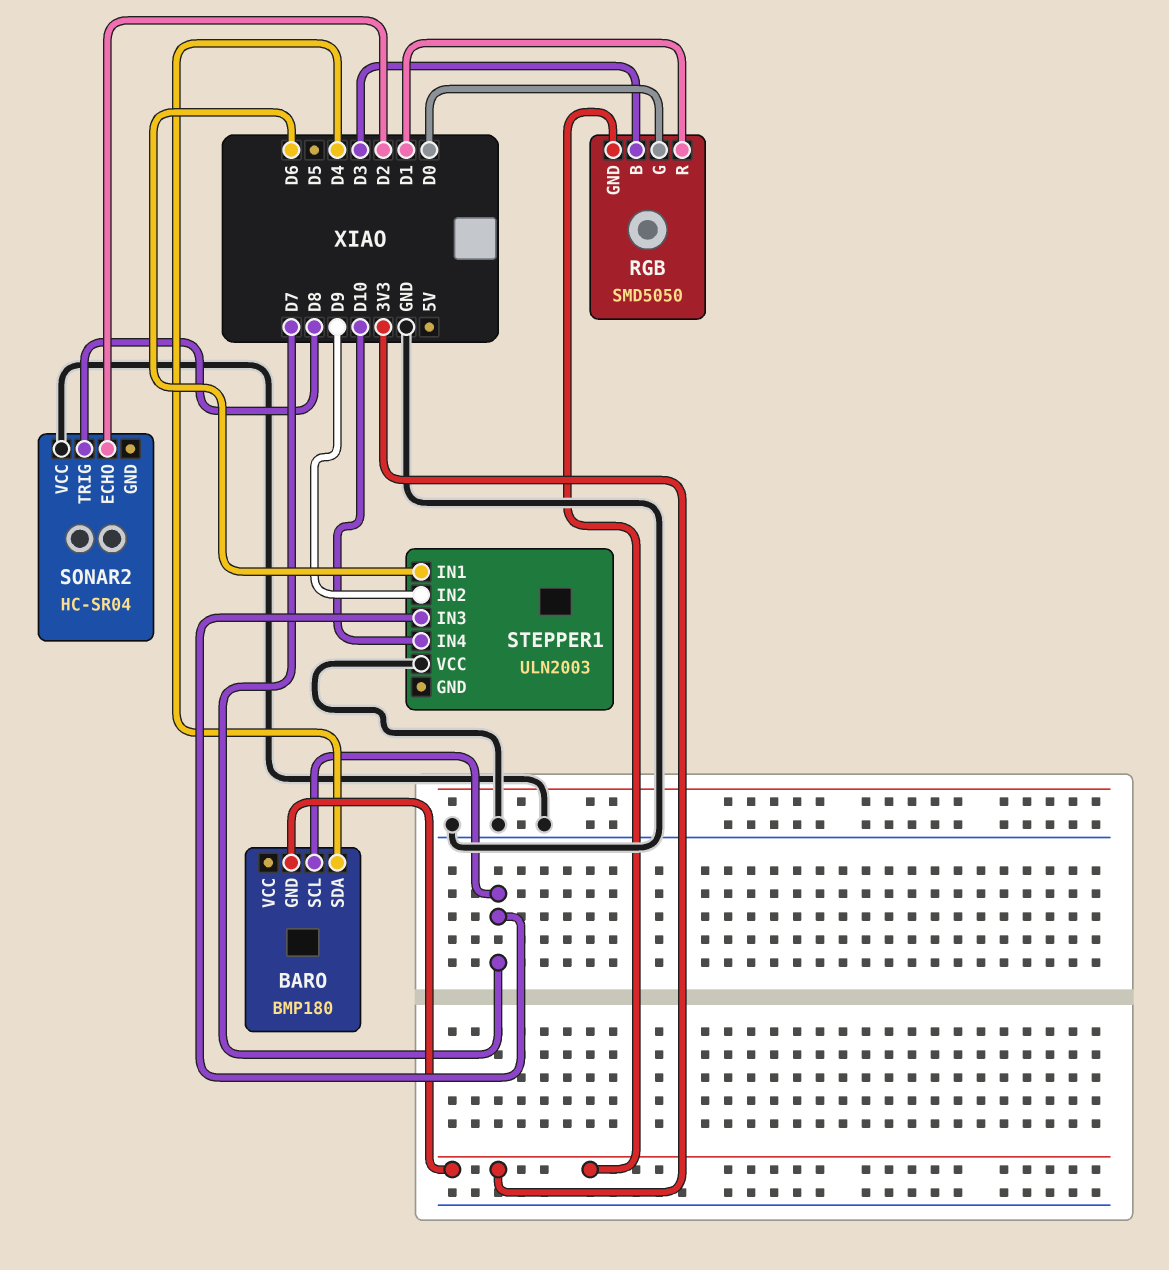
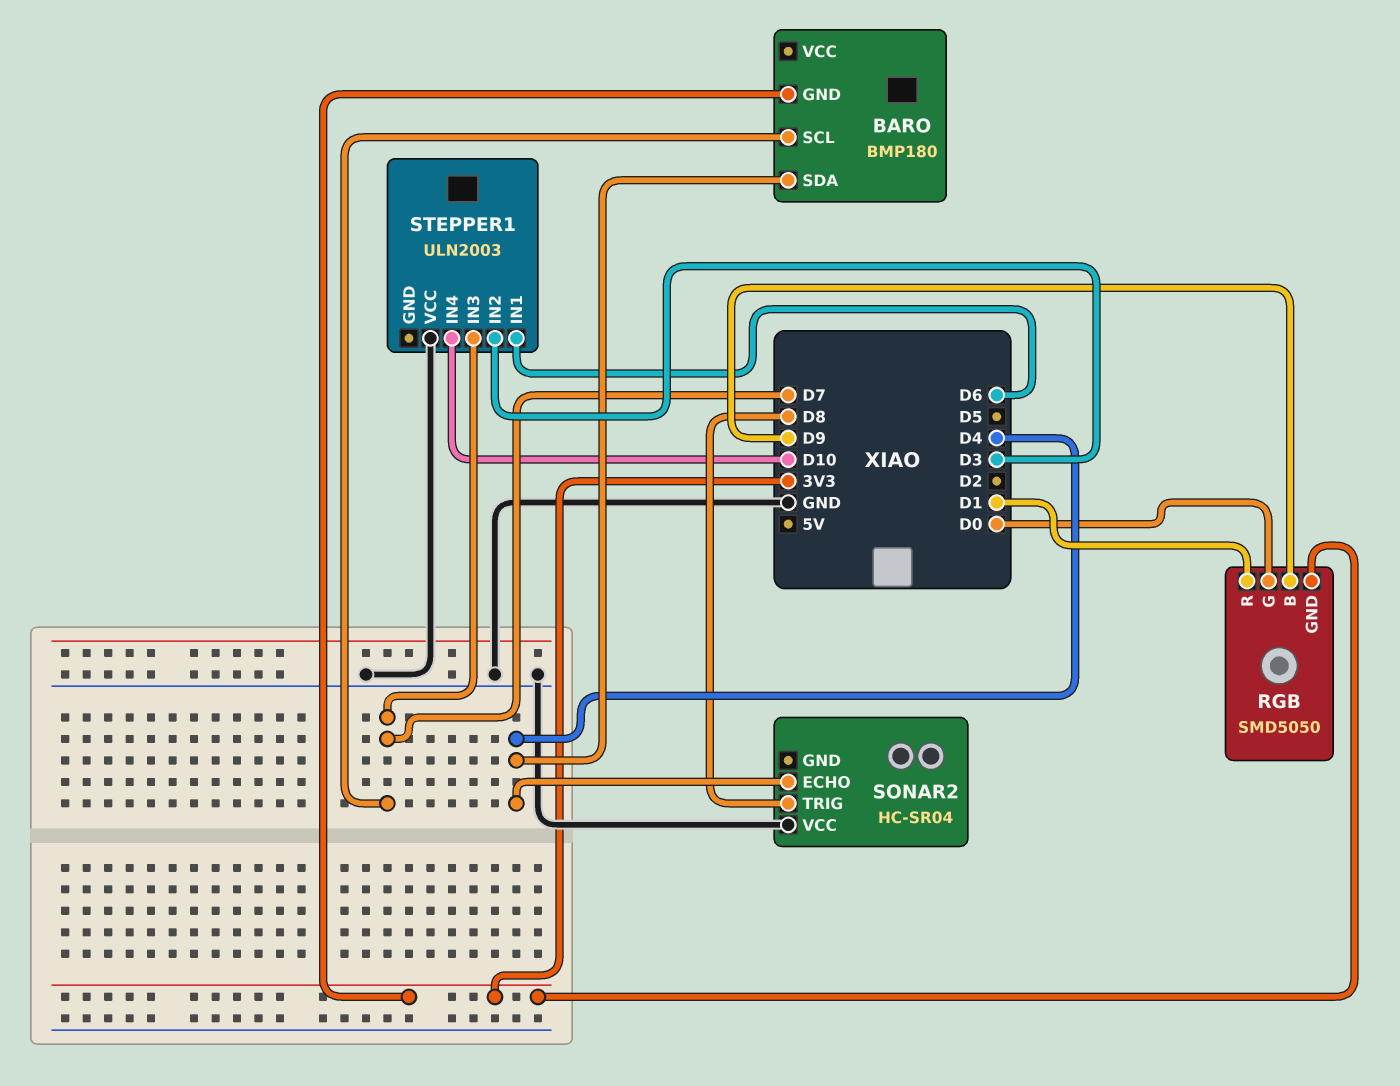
RGB pin B: D3 -> D9
SONAR2 pin ECHO: D2 -> D4
STEPPER1 pin IN2: D9 -> D3

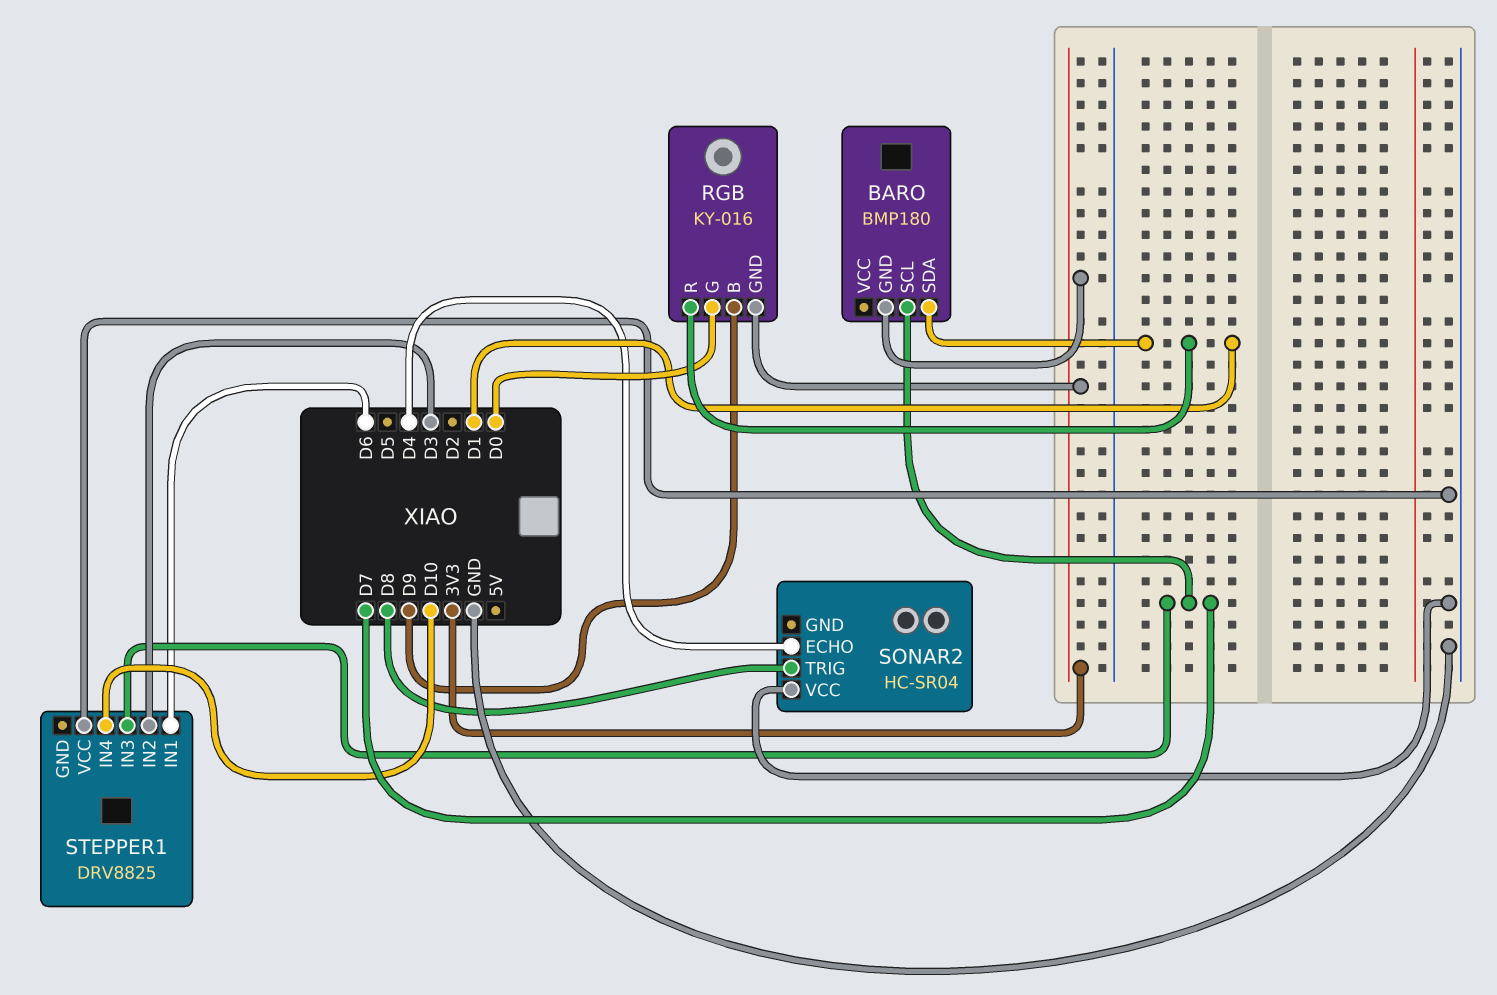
BARO pin SDA: D4 -> D1
RGB: SMD5050 -> KY-016
STEPPER1: ULN2003 -> DRV8825

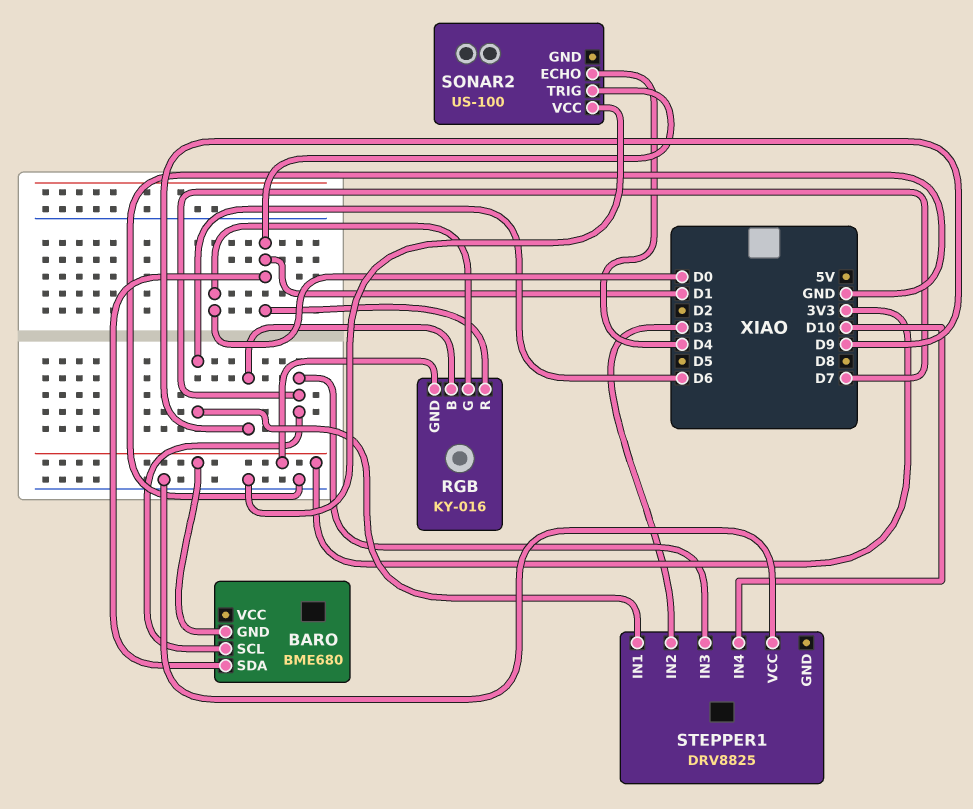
BARO: BMP180 -> BME680
SONAR2: HC-SR04 -> US-100
SONAR2 pin TRIG: D8 -> D1

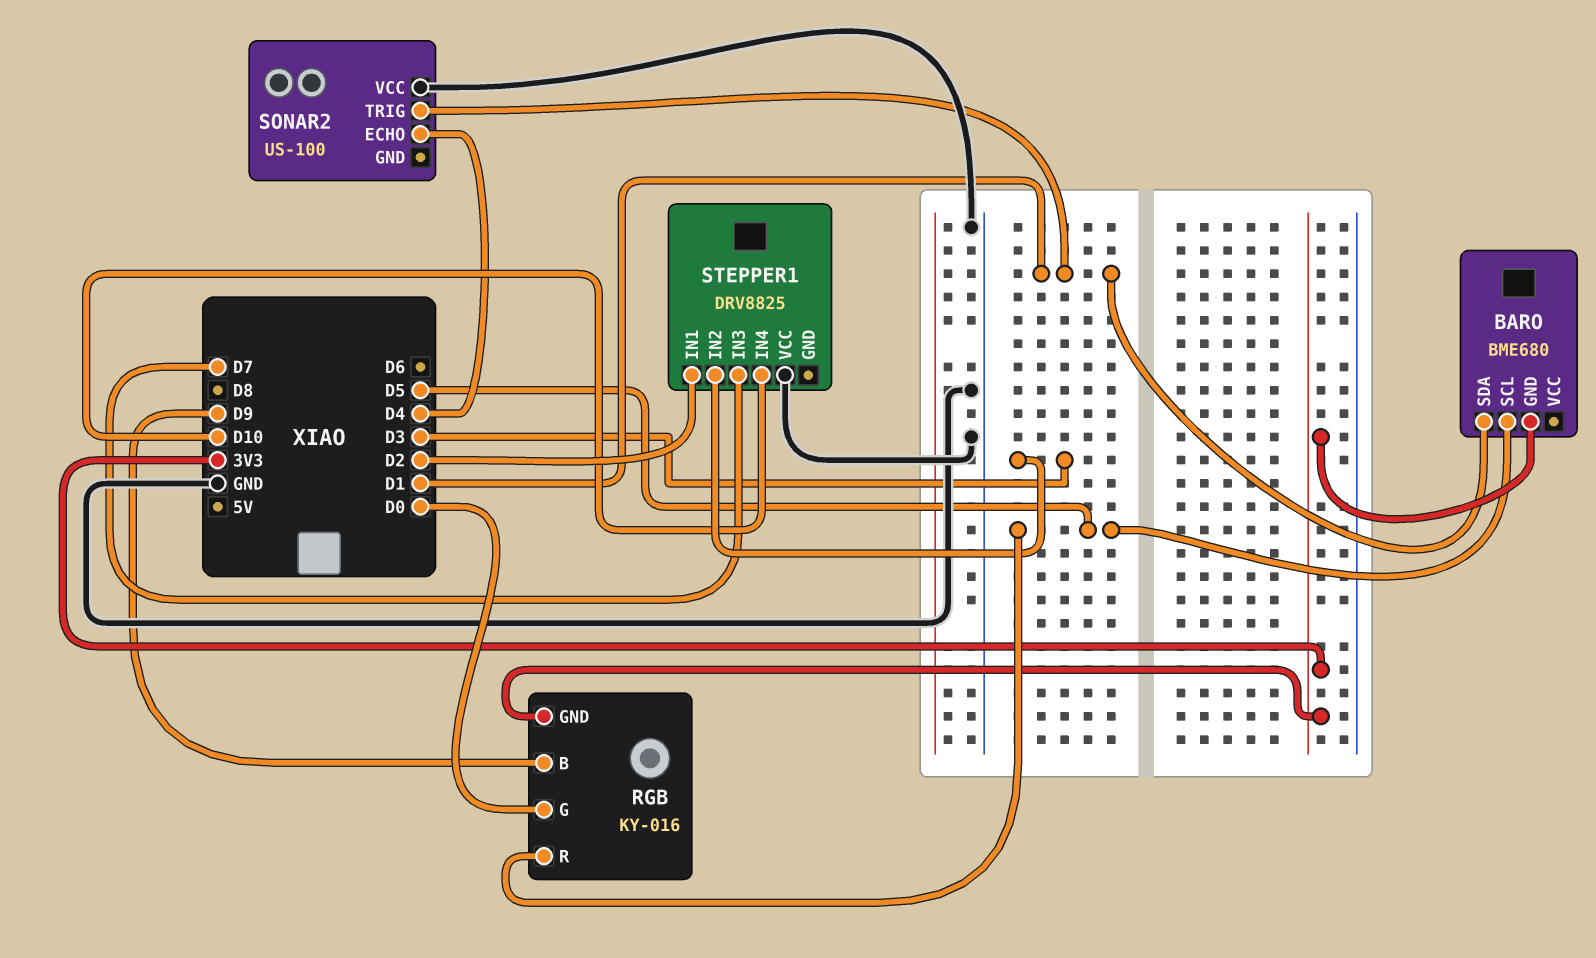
BARO pin SCL: D7 -> D5
RGB pin R: D1 -> D5
STEPPER1 pin IN1: D6 -> D2

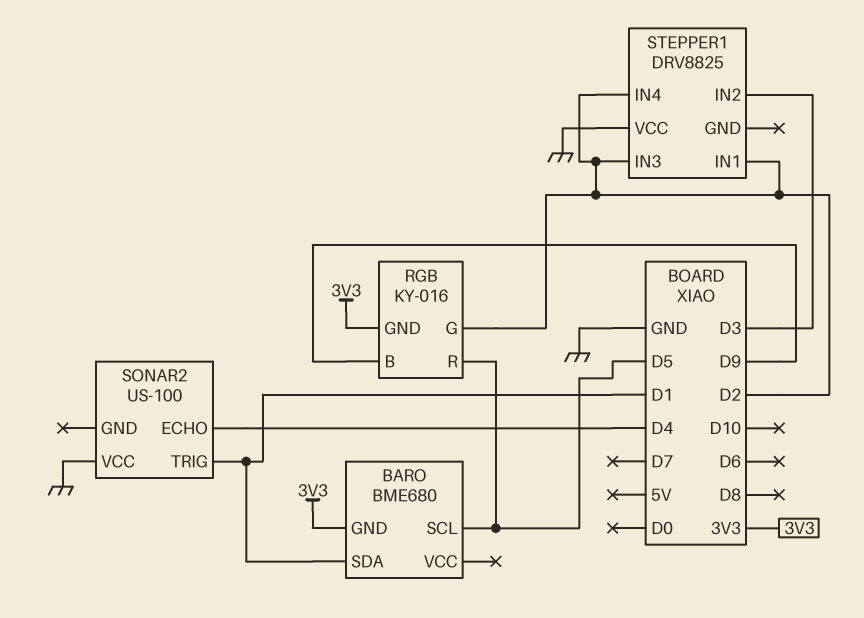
RGB pin G: D0 -> D2
STEPPER1 pin IN3: D7 -> D2
STEPPER1 pin IN4: D10 -> D2

